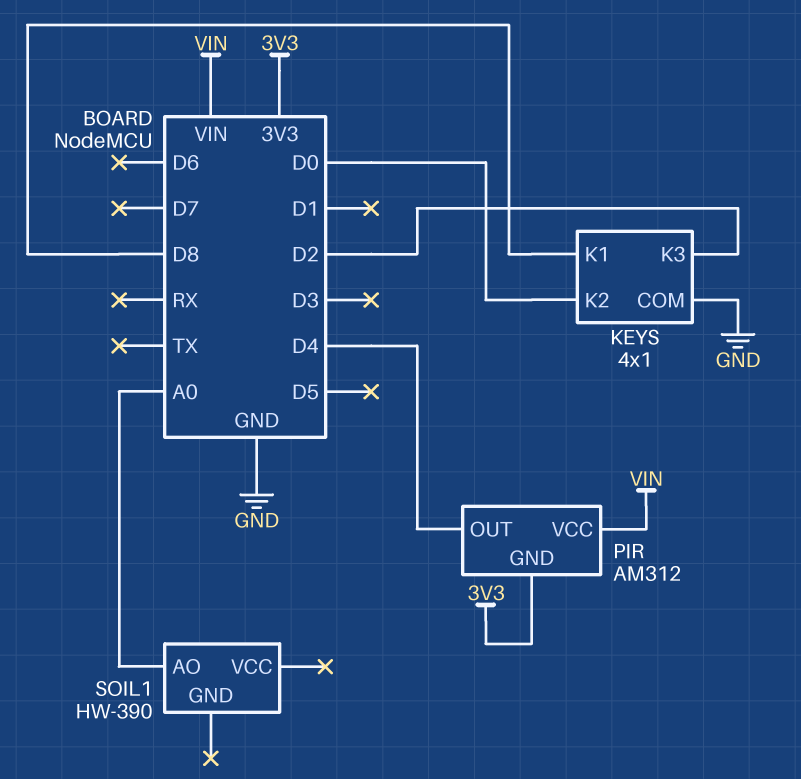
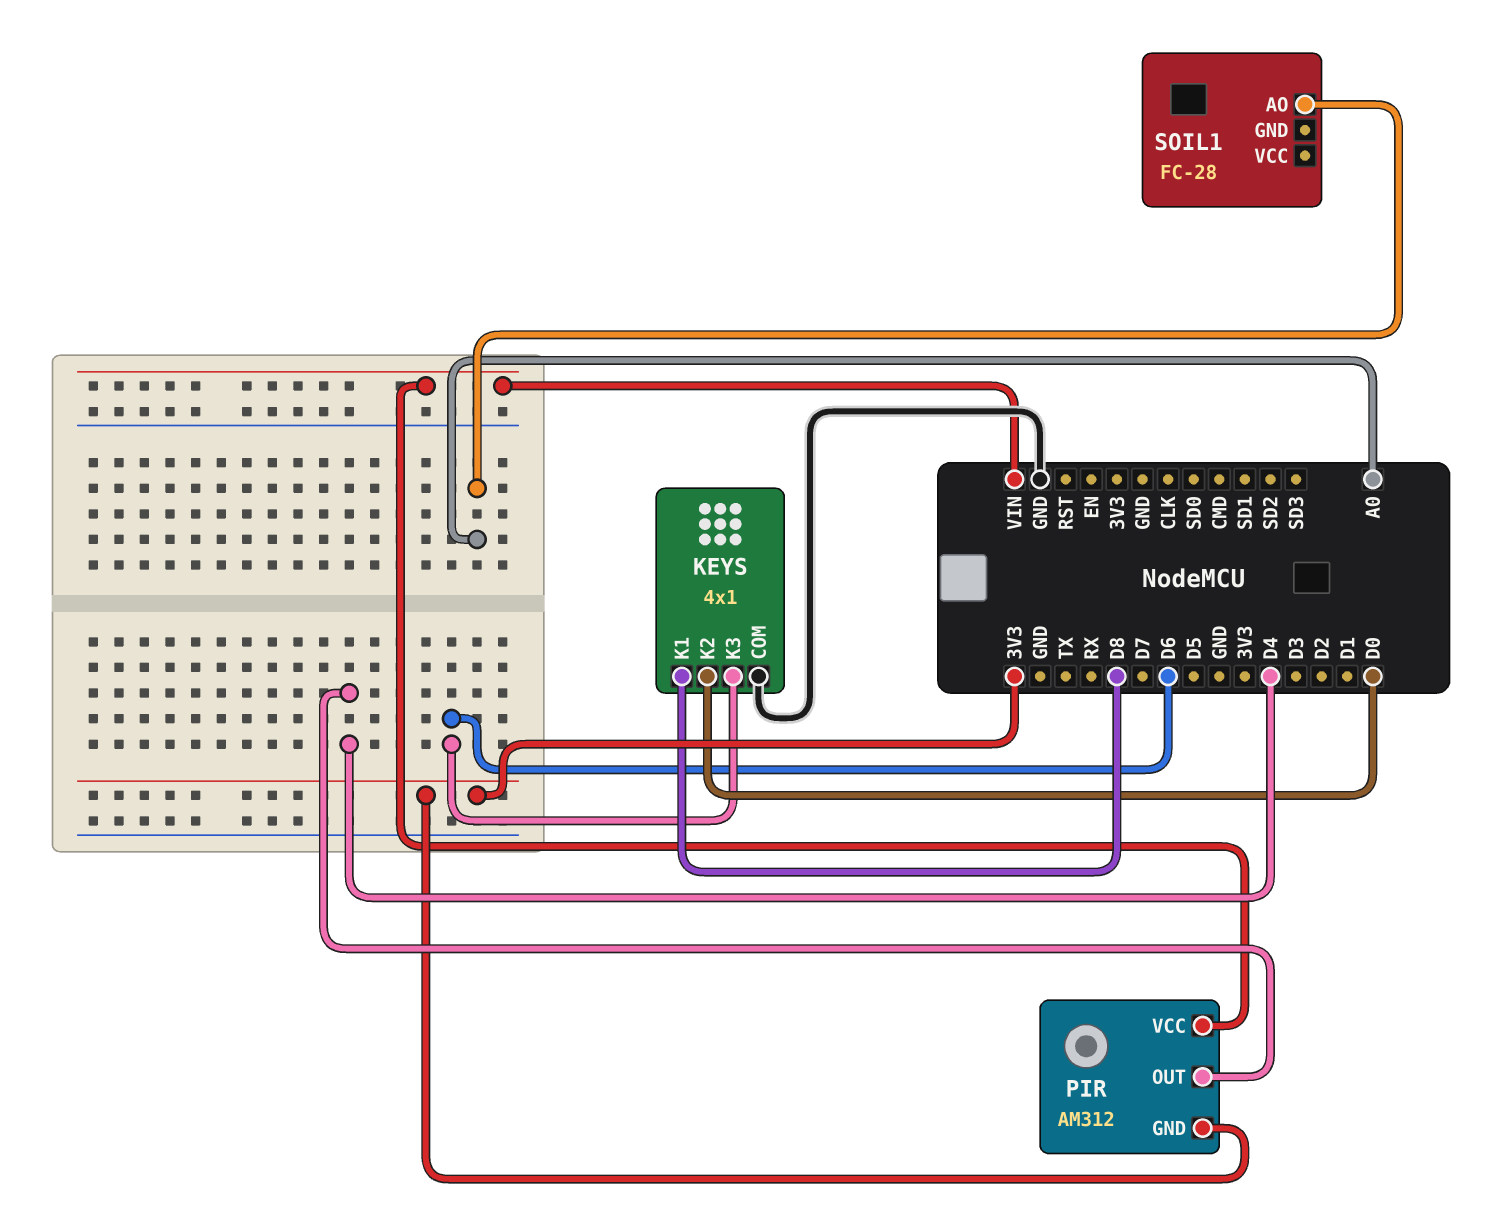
KEYS pin K3: D2 -> D6
SOIL1: HW-390 -> FC-28

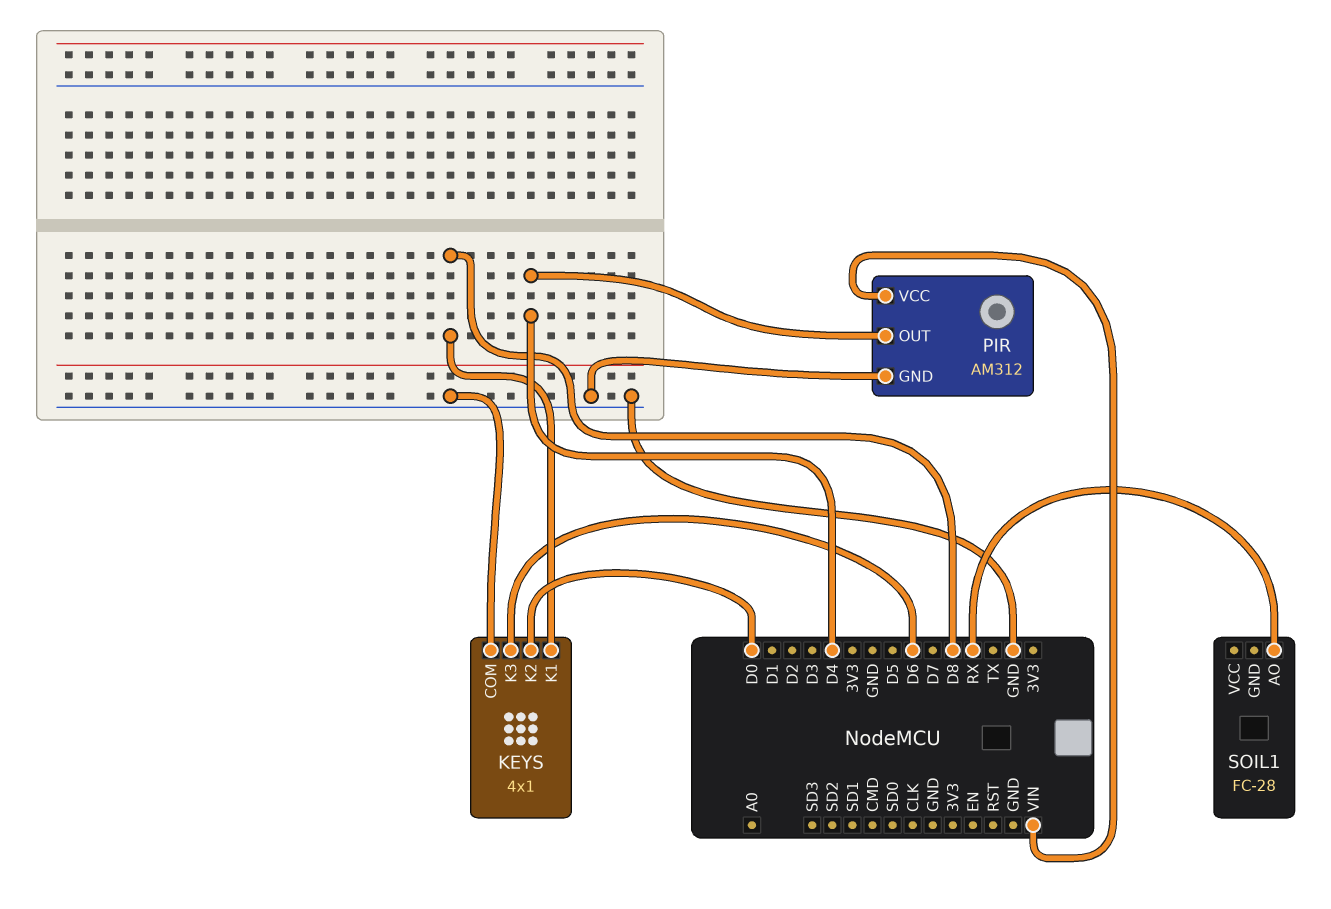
PIR pin GND: 3V3 -> GND
SOIL1 pin AO: A0 -> RX

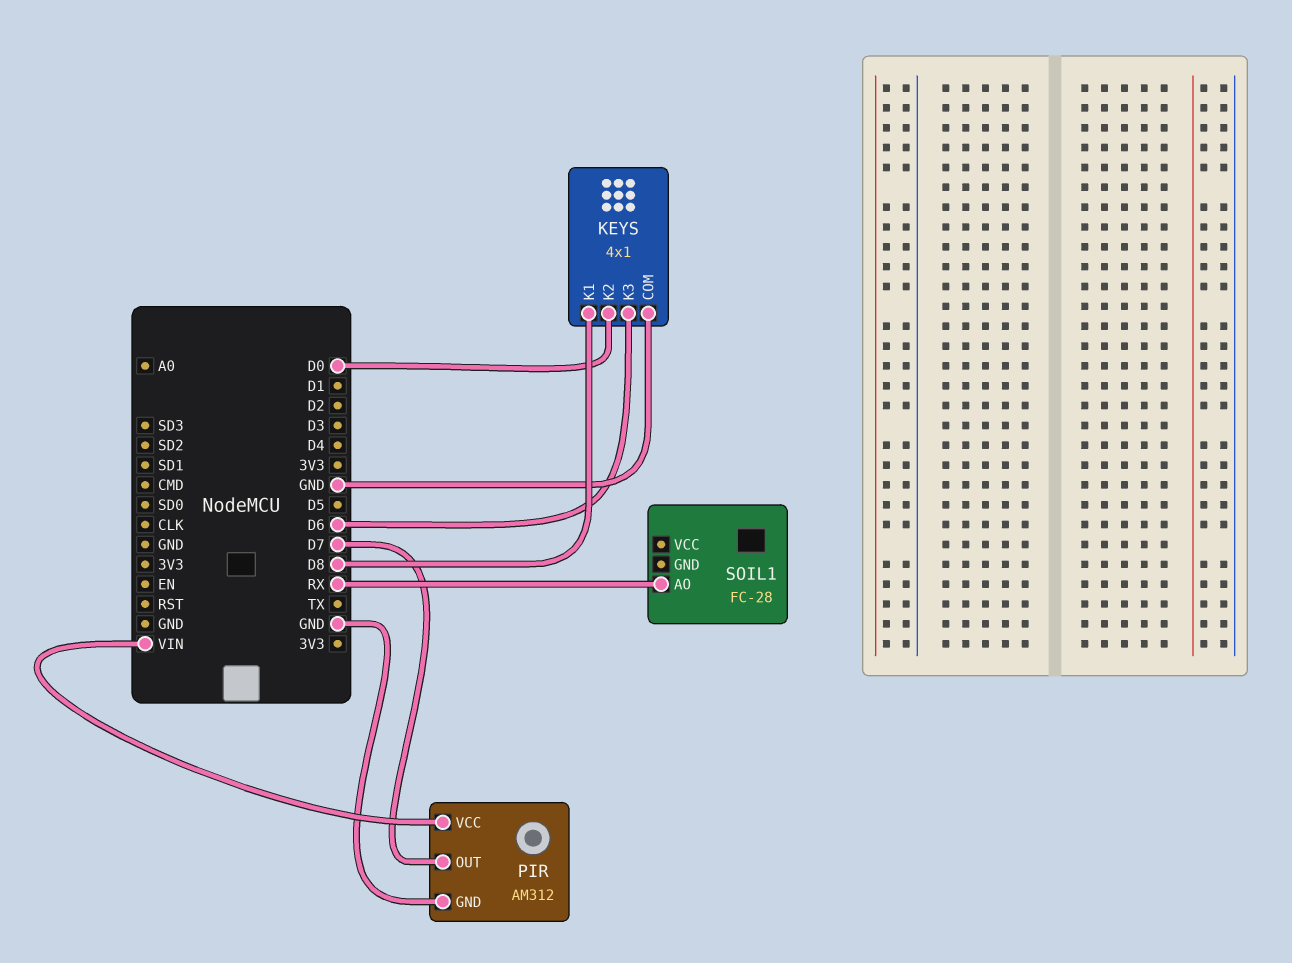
PIR pin OUT: D4 -> D7

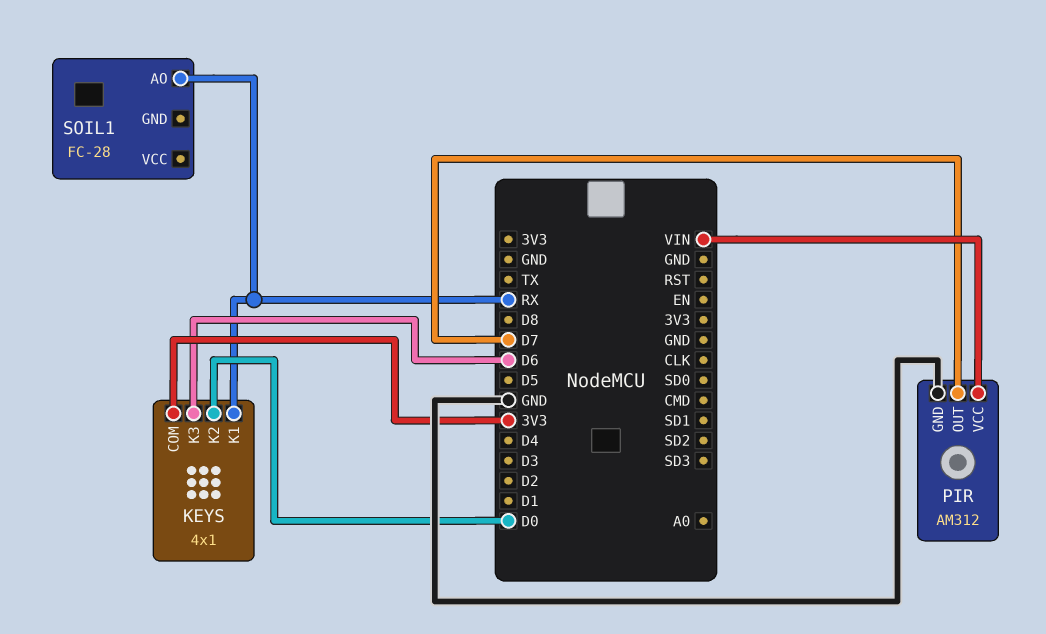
KEYS pin COM: GND -> 3V3
KEYS pin K1: D8 -> RX

